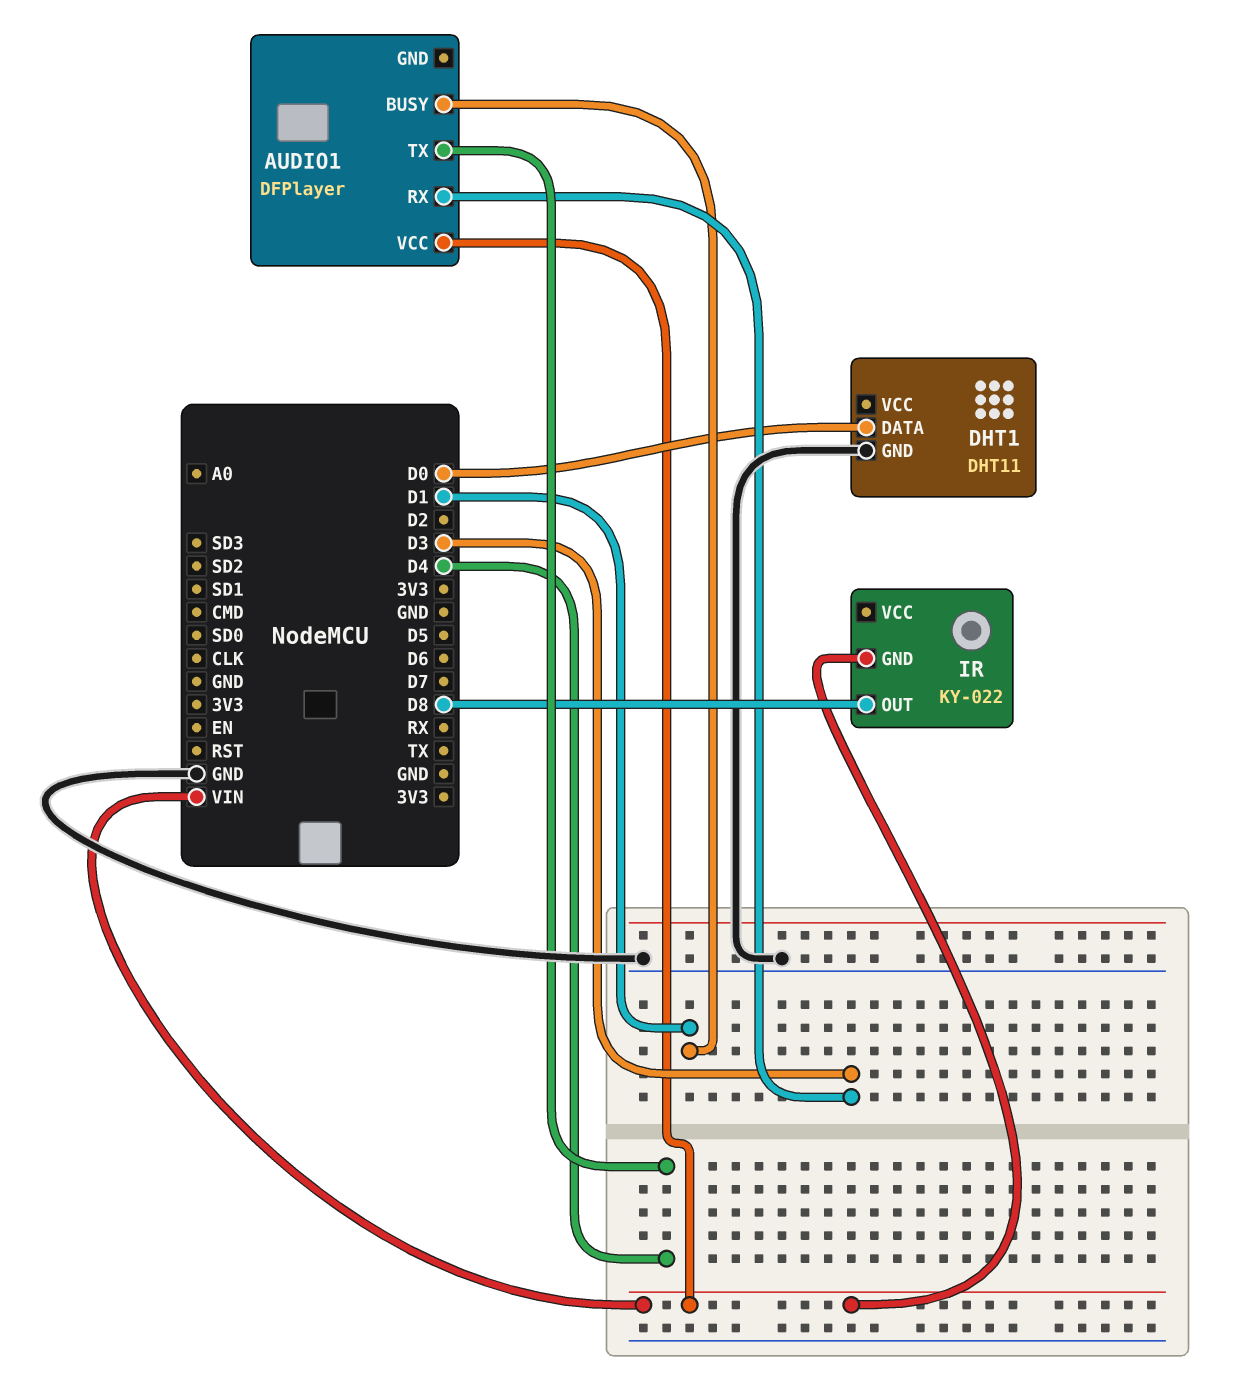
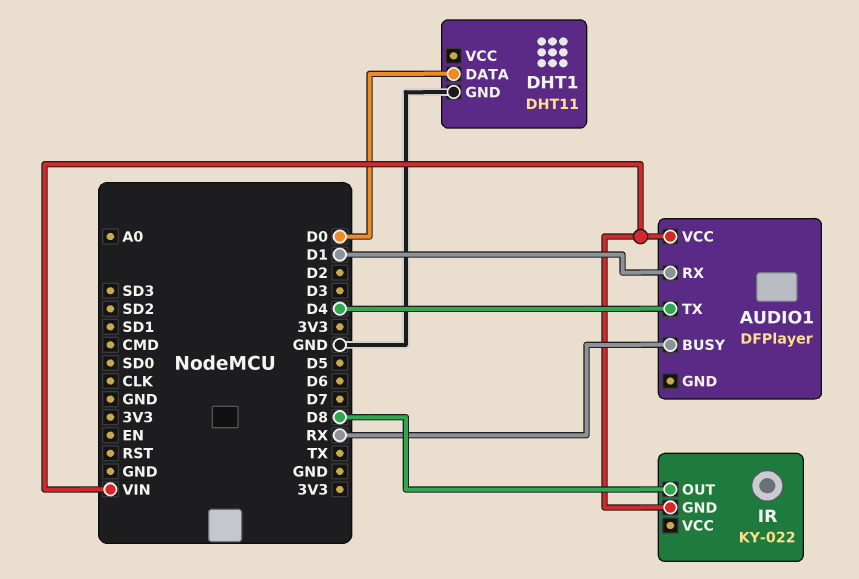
AUDIO1 pin BUSY: D1 -> RX
AUDIO1 pin RX: D3 -> D1

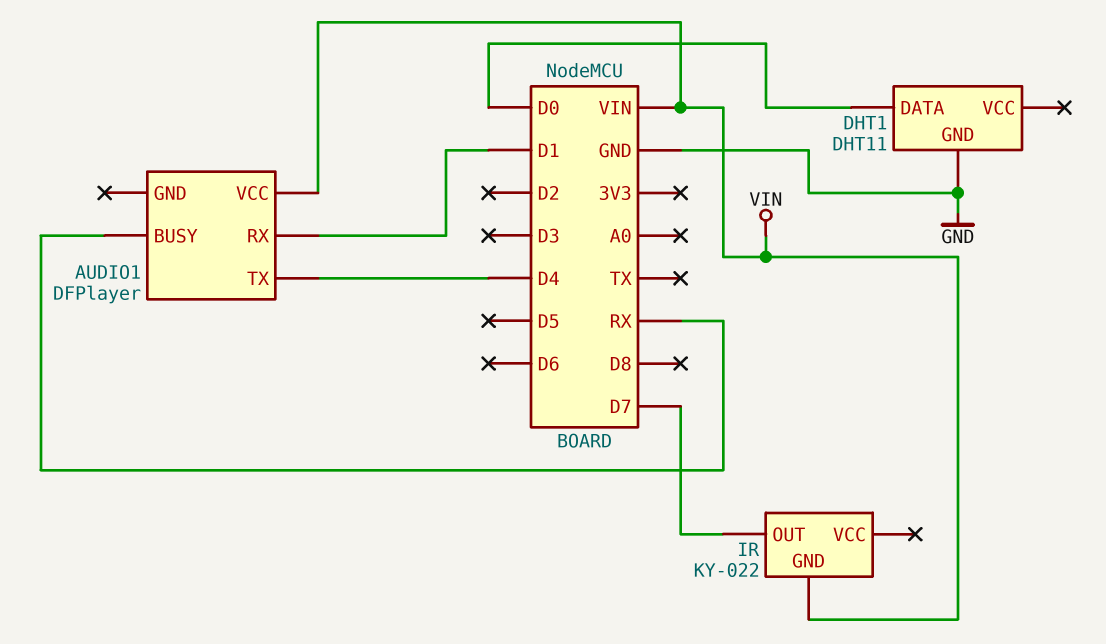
IR pin OUT: D8 -> D7

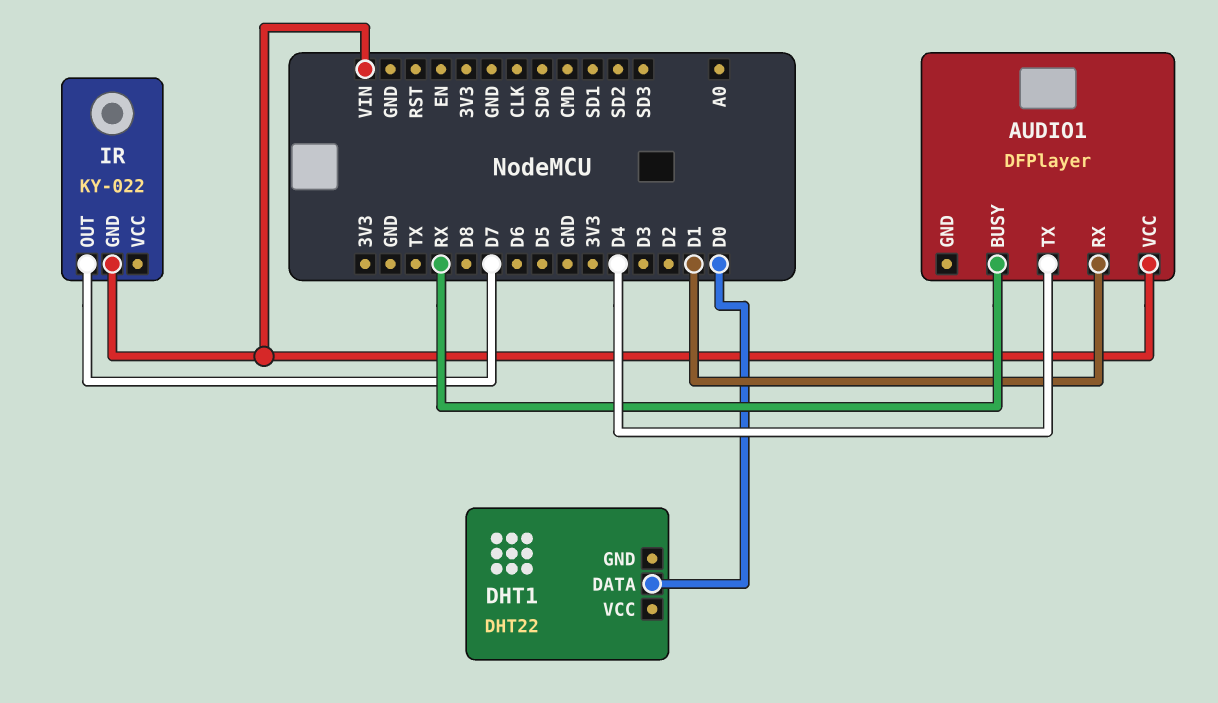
DHT1: DHT11 -> DHT22
DHT1 pin GND: GND -> none

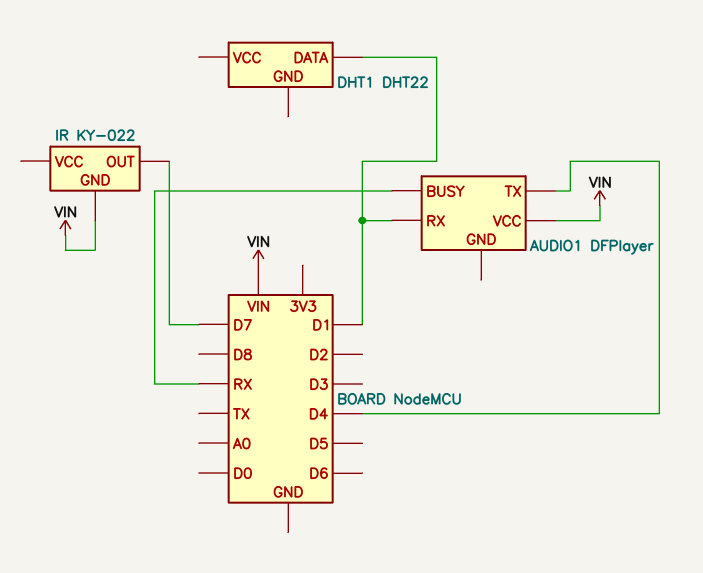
DHT1 pin DATA: D0 -> D1

